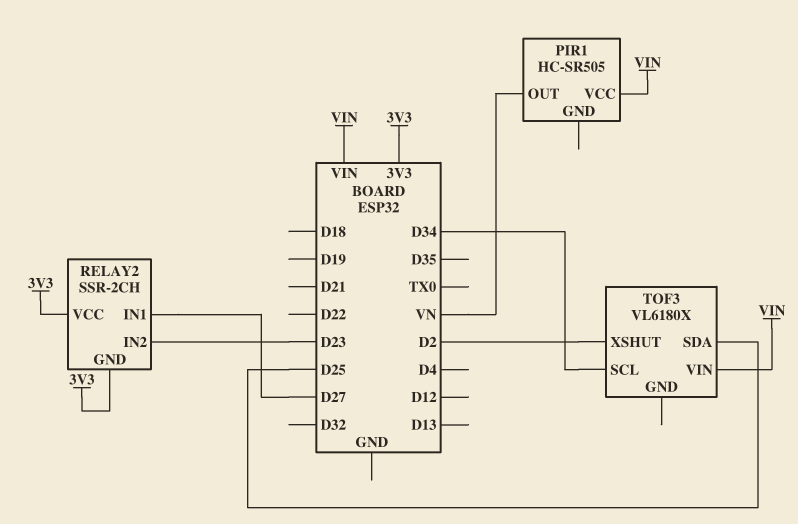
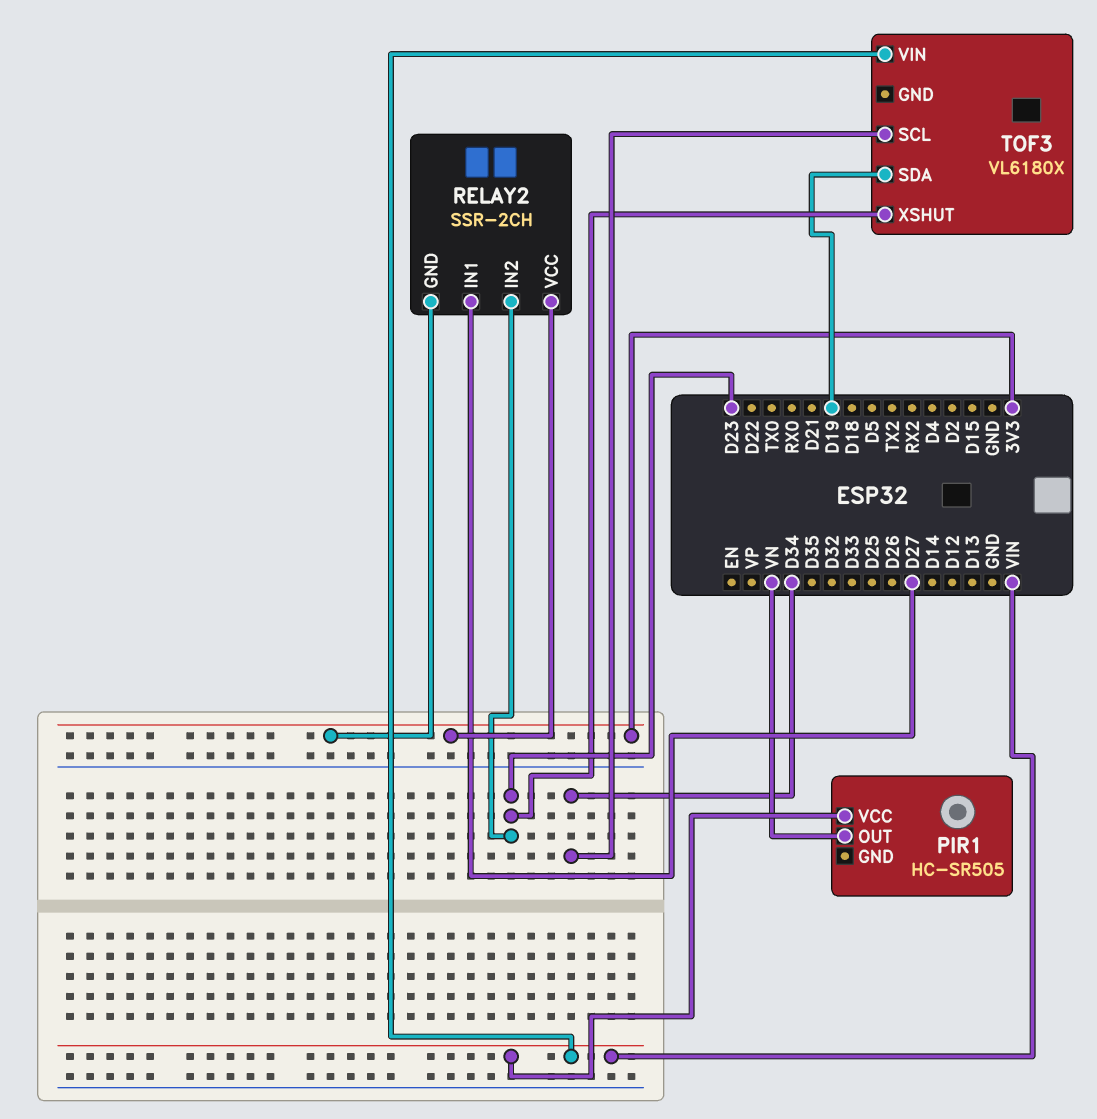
TOF3 pin SDA: D25 -> D19
TOF3 pin XSHUT: D2 -> D23

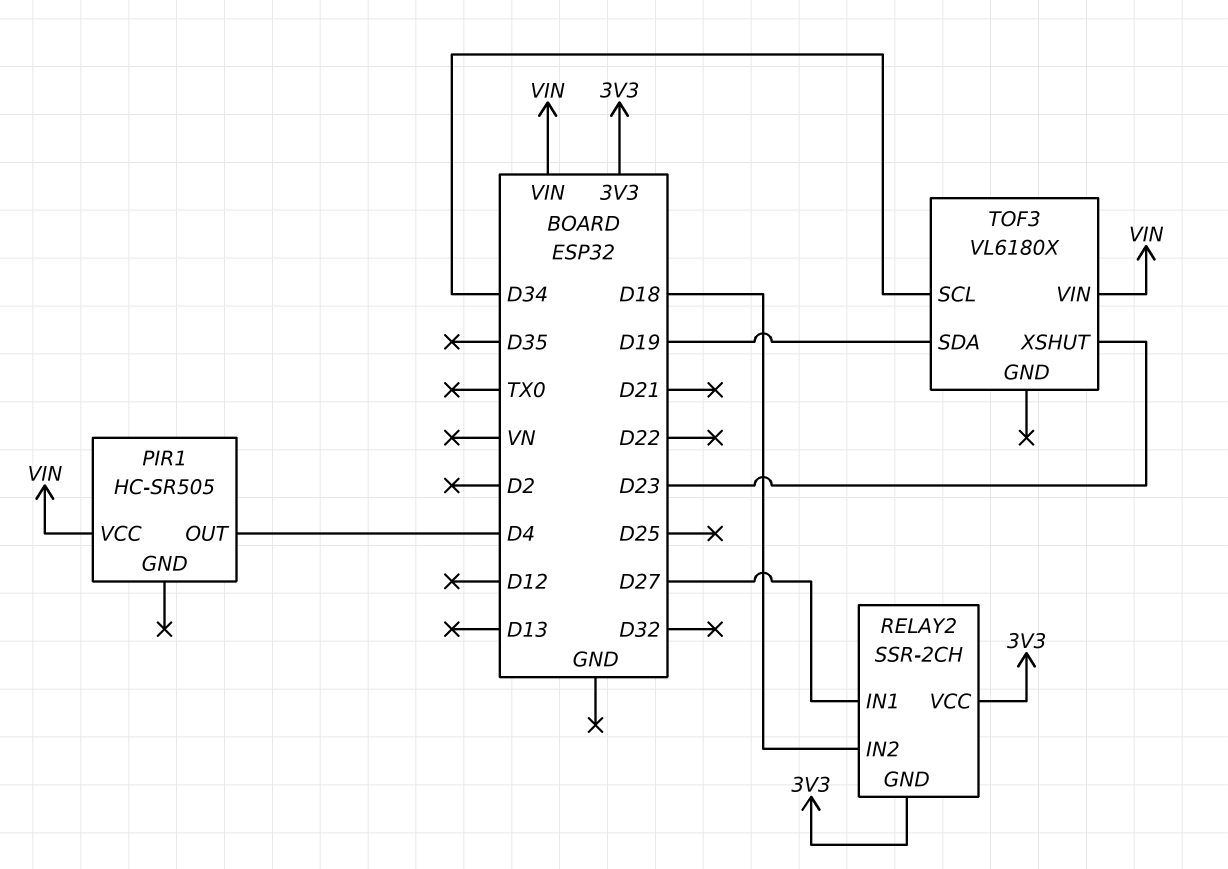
PIR1 pin OUT: VN -> D4
RELAY2 pin IN2: D23 -> D18

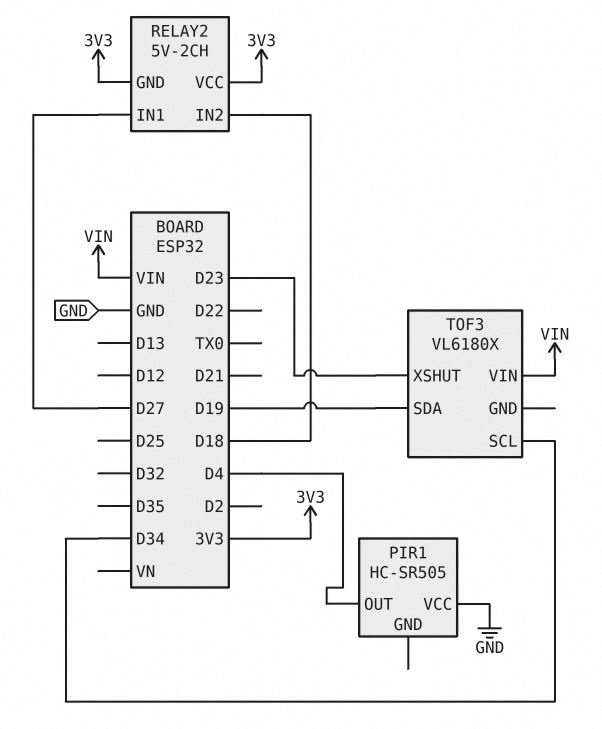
PIR1 pin VCC: VIN -> GND
RELAY2: SSR-2CH -> 5V-2CH

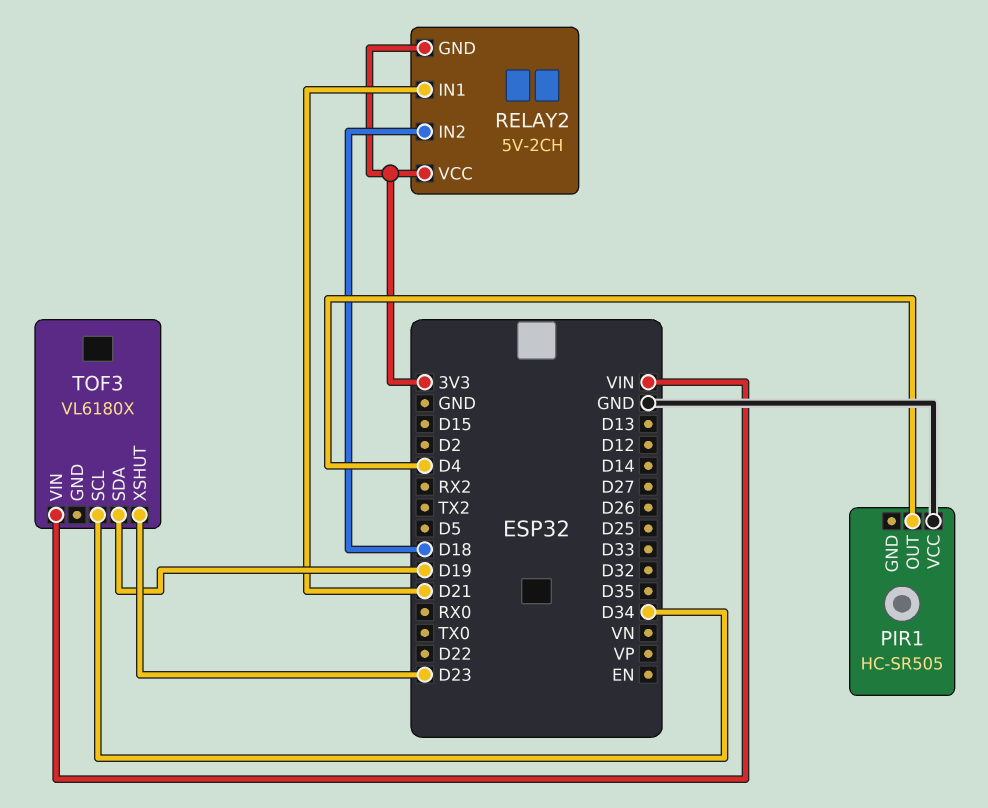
RELAY2 pin IN1: D27 -> D21

